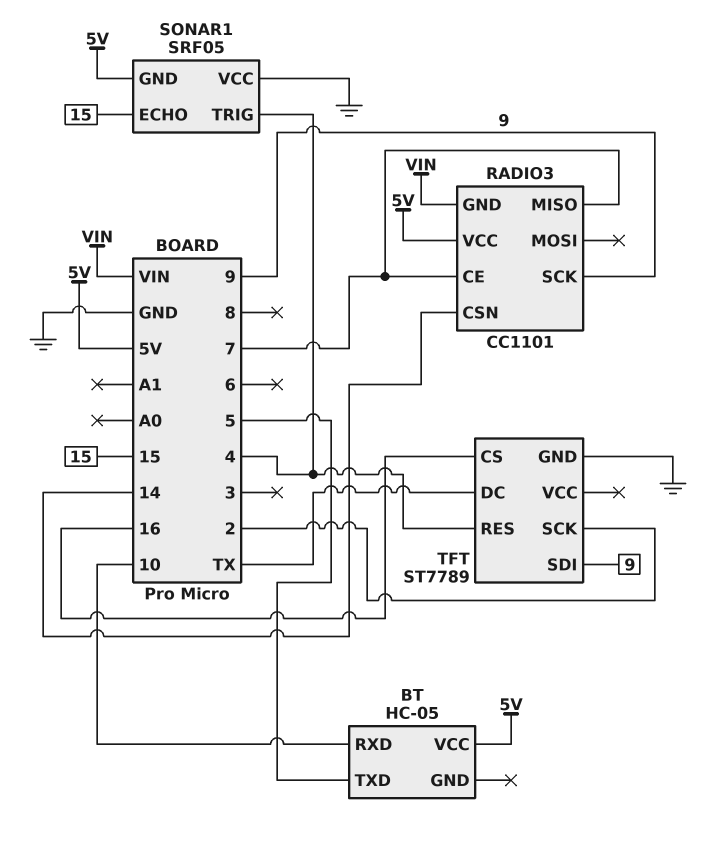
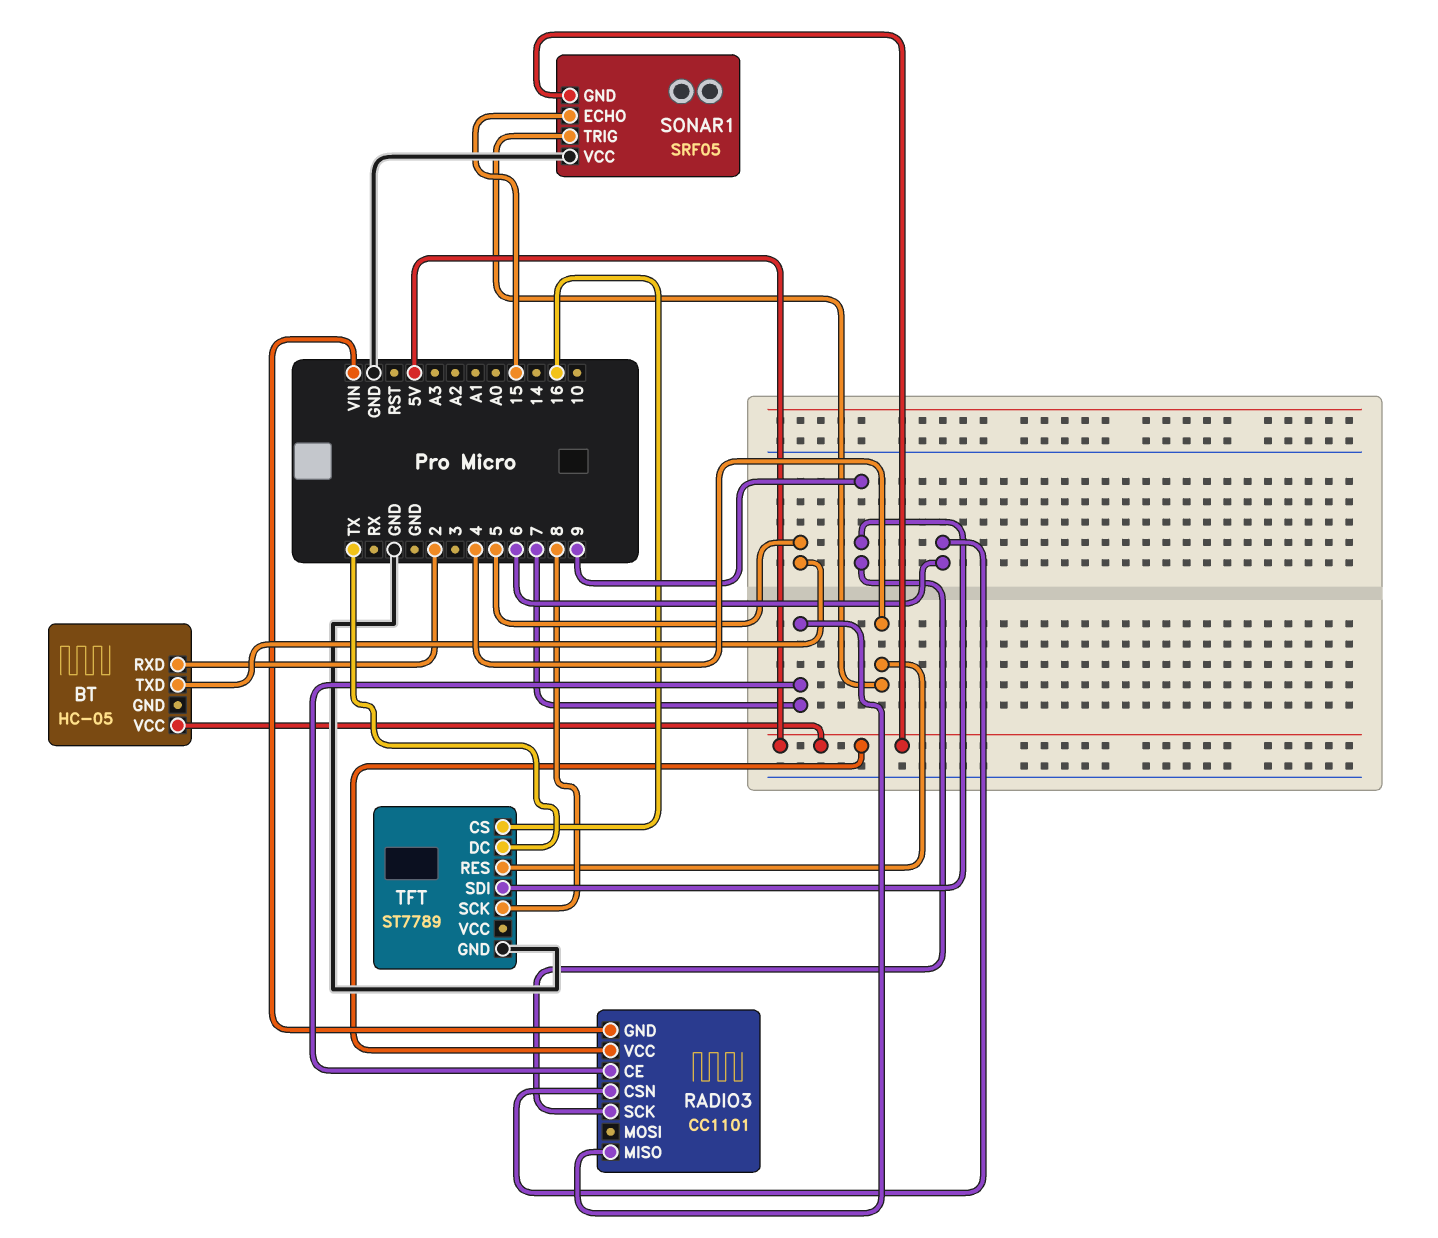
BT pin RXD: 10 -> 2
RADIO3 pin CSN: 14 -> 6
TFT pin SCK: 2 -> 8

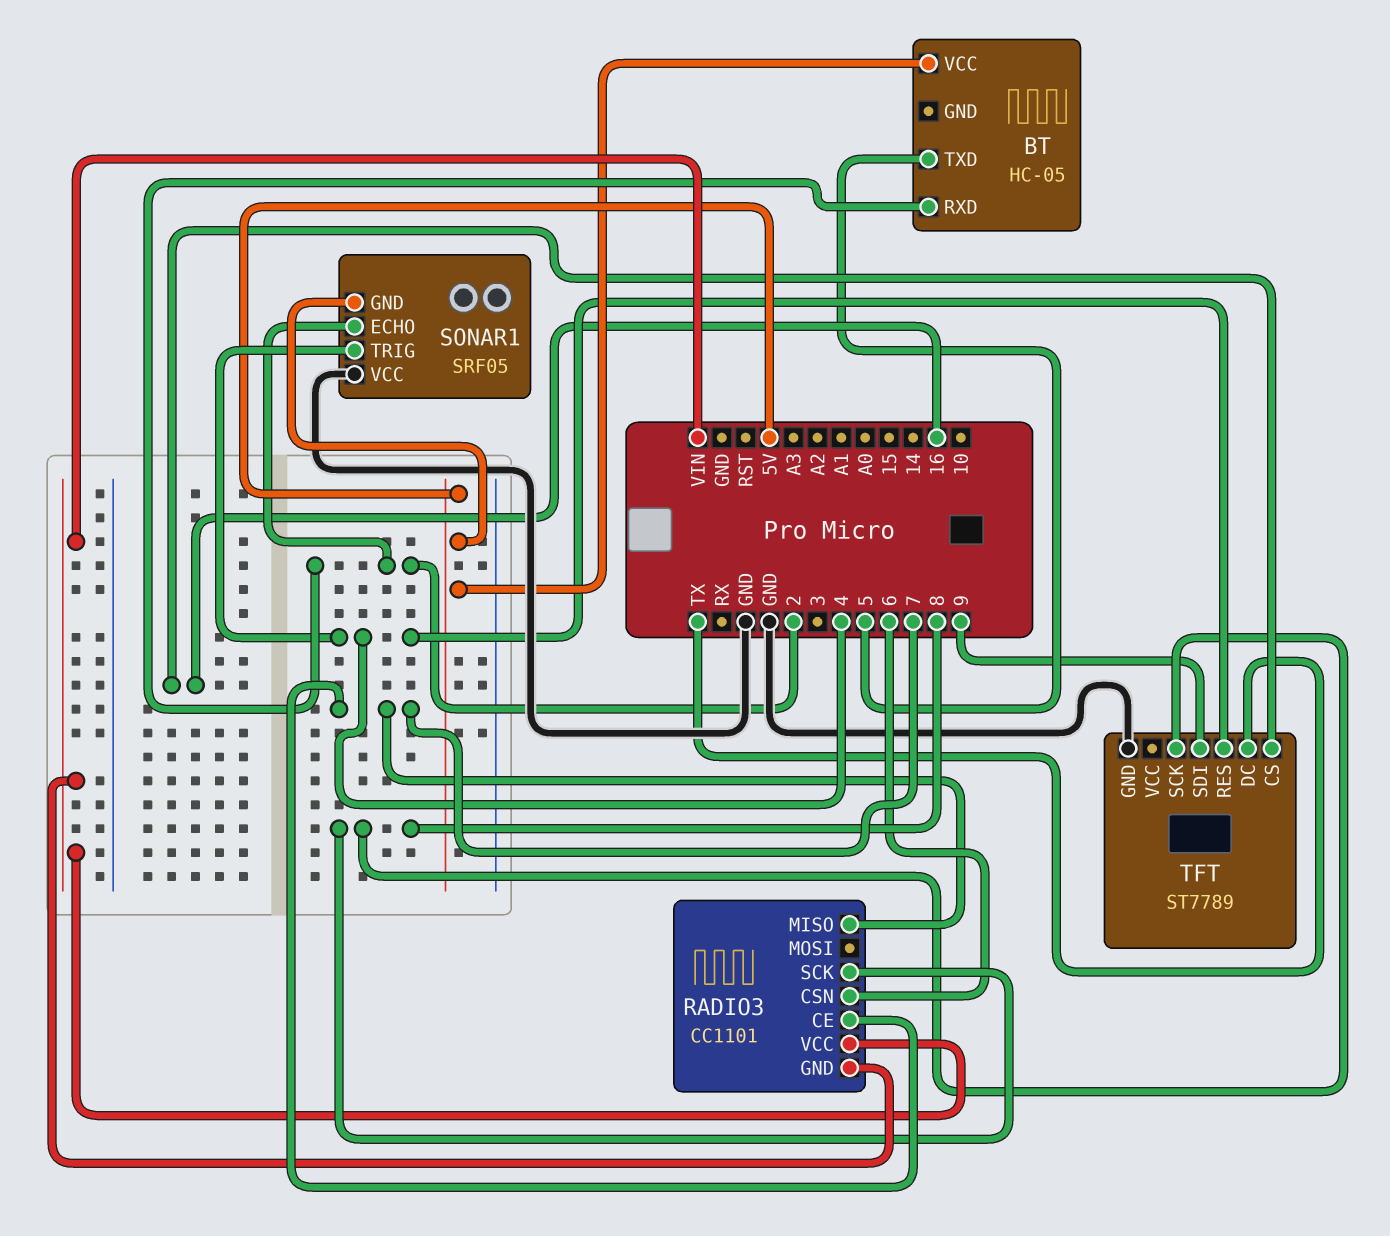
RADIO3 pin SCK: 9 -> 8
RADIO3 pin VCC: 5V -> VIN
SONAR1 pin ECHO: 15 -> 2

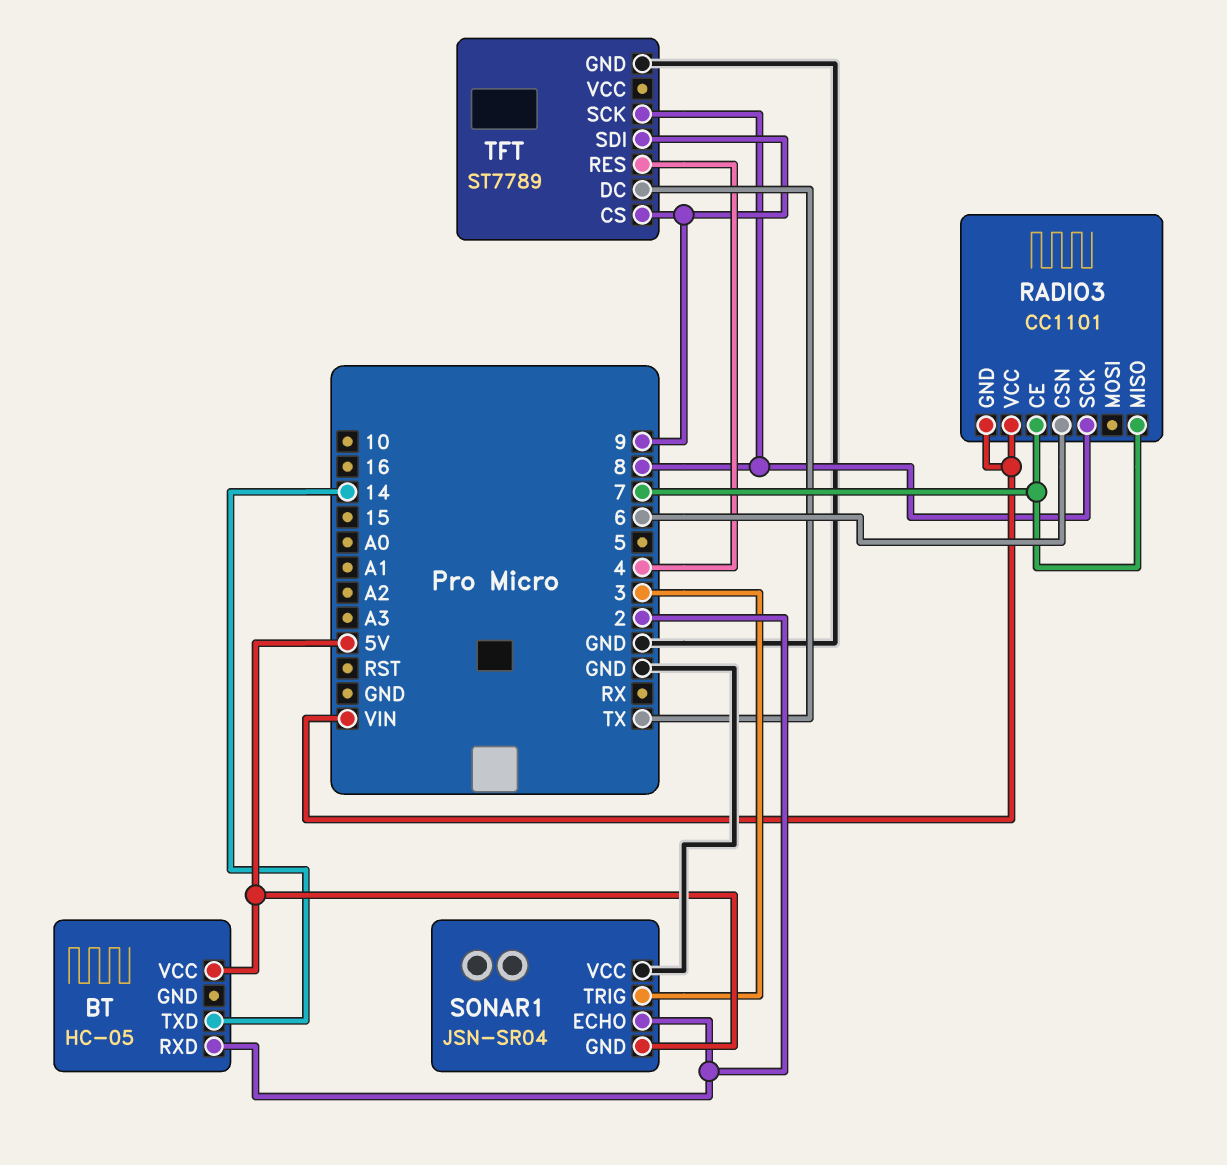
BT pin TXD: 5 -> 14
SONAR1: SRF05 -> JSN-SR04
SONAR1 pin TRIG: 4 -> 3
TFT pin CS: 16 -> 9

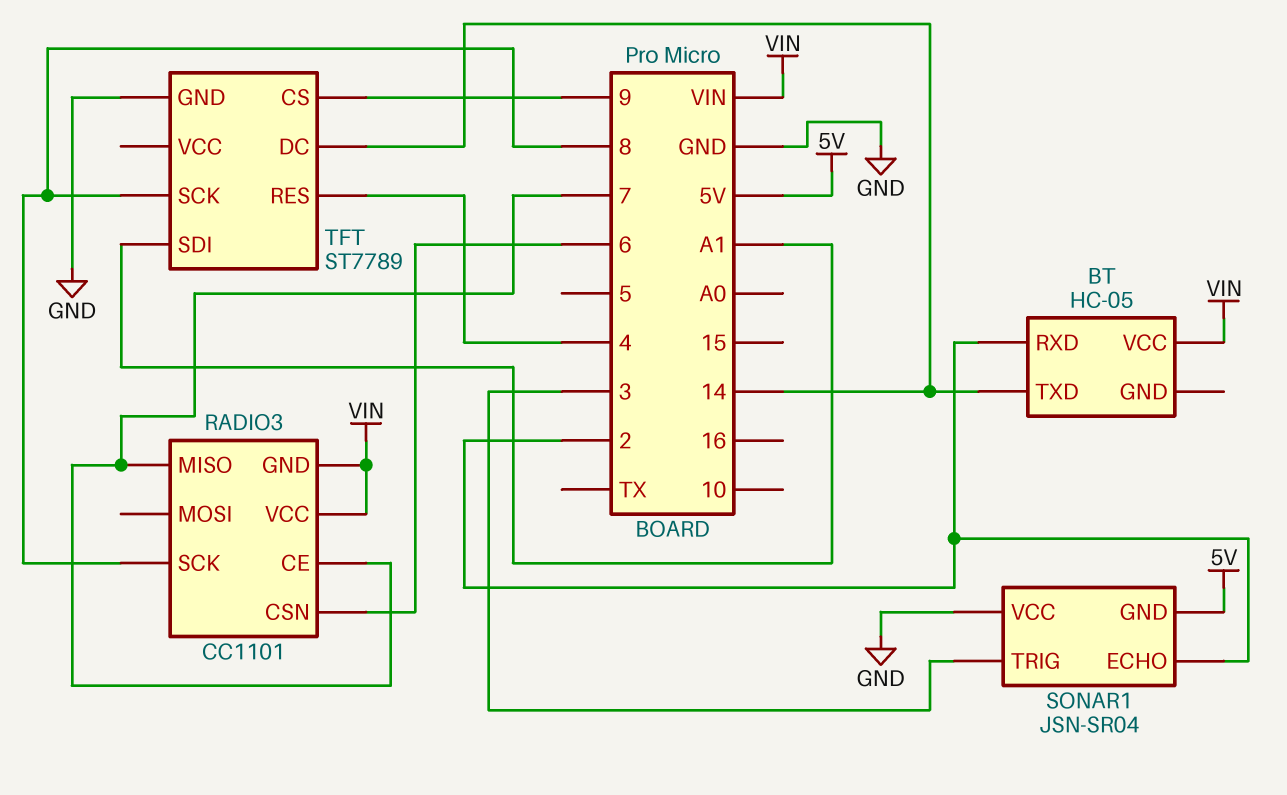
BT pin VCC: 5V -> VIN
TFT pin DC: TX -> 14
TFT pin SDI: 9 -> A1

